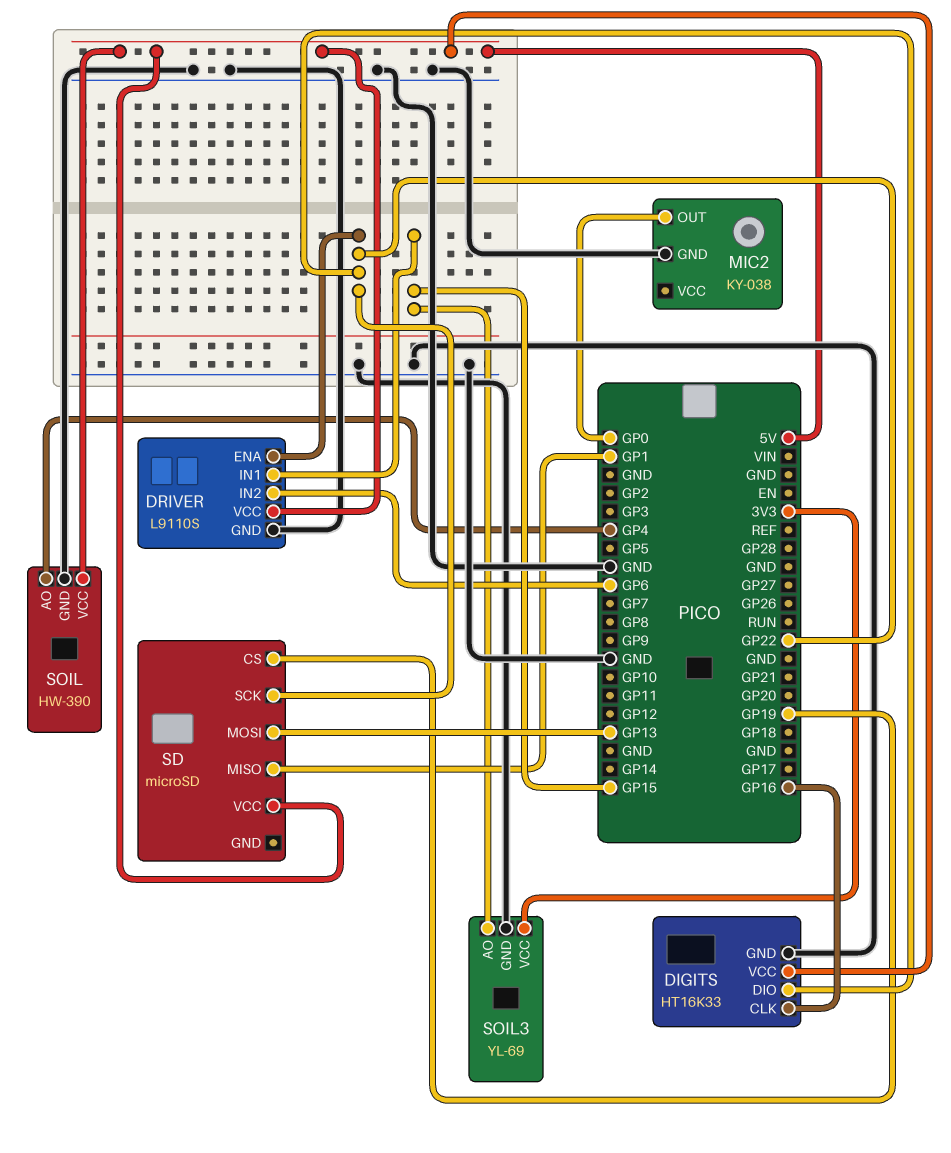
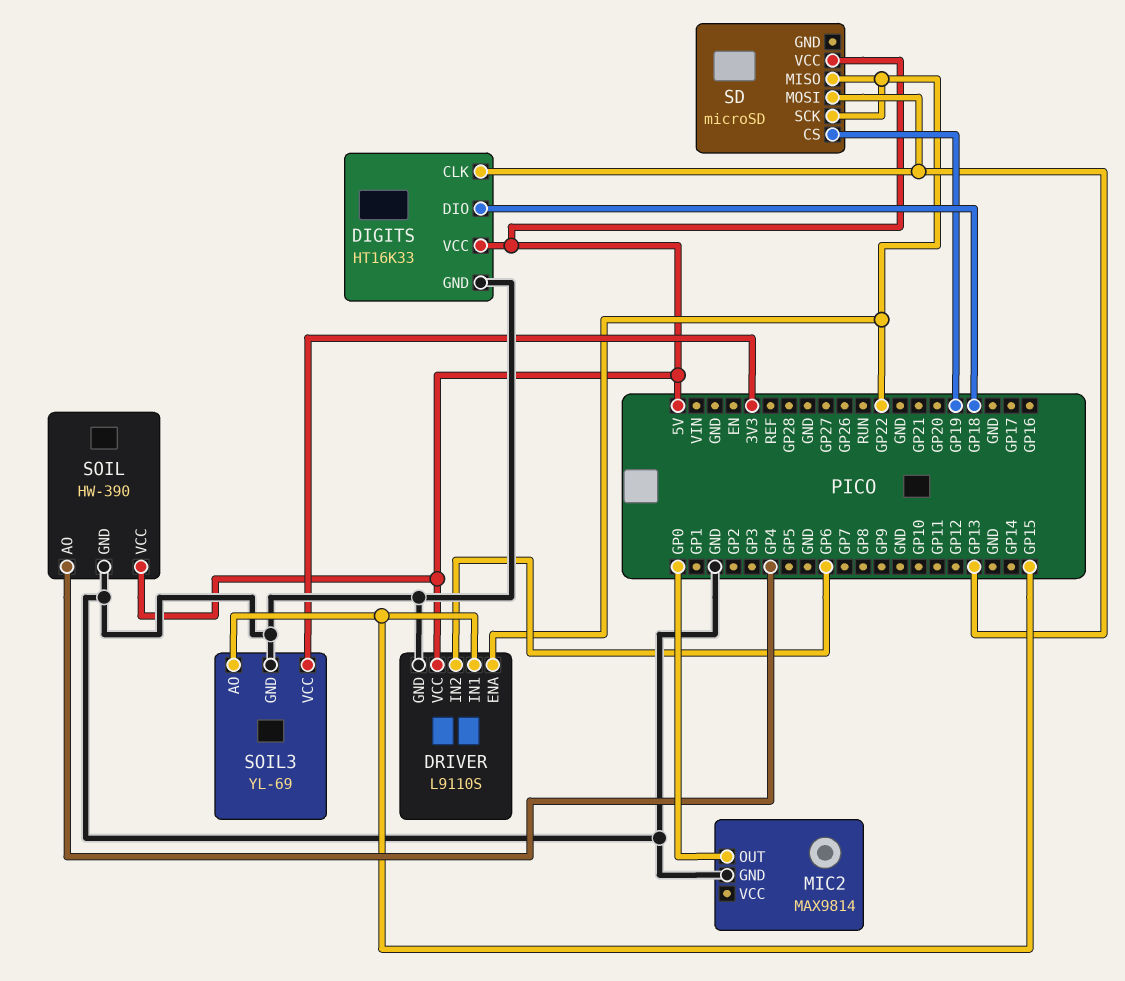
DIGITS pin CLK: GP16 -> GP13
DIGITS pin DIO: GP22 -> GP18
MIC2: KY-038 -> MAX9814
SD pin MISO: GP1 -> GP22

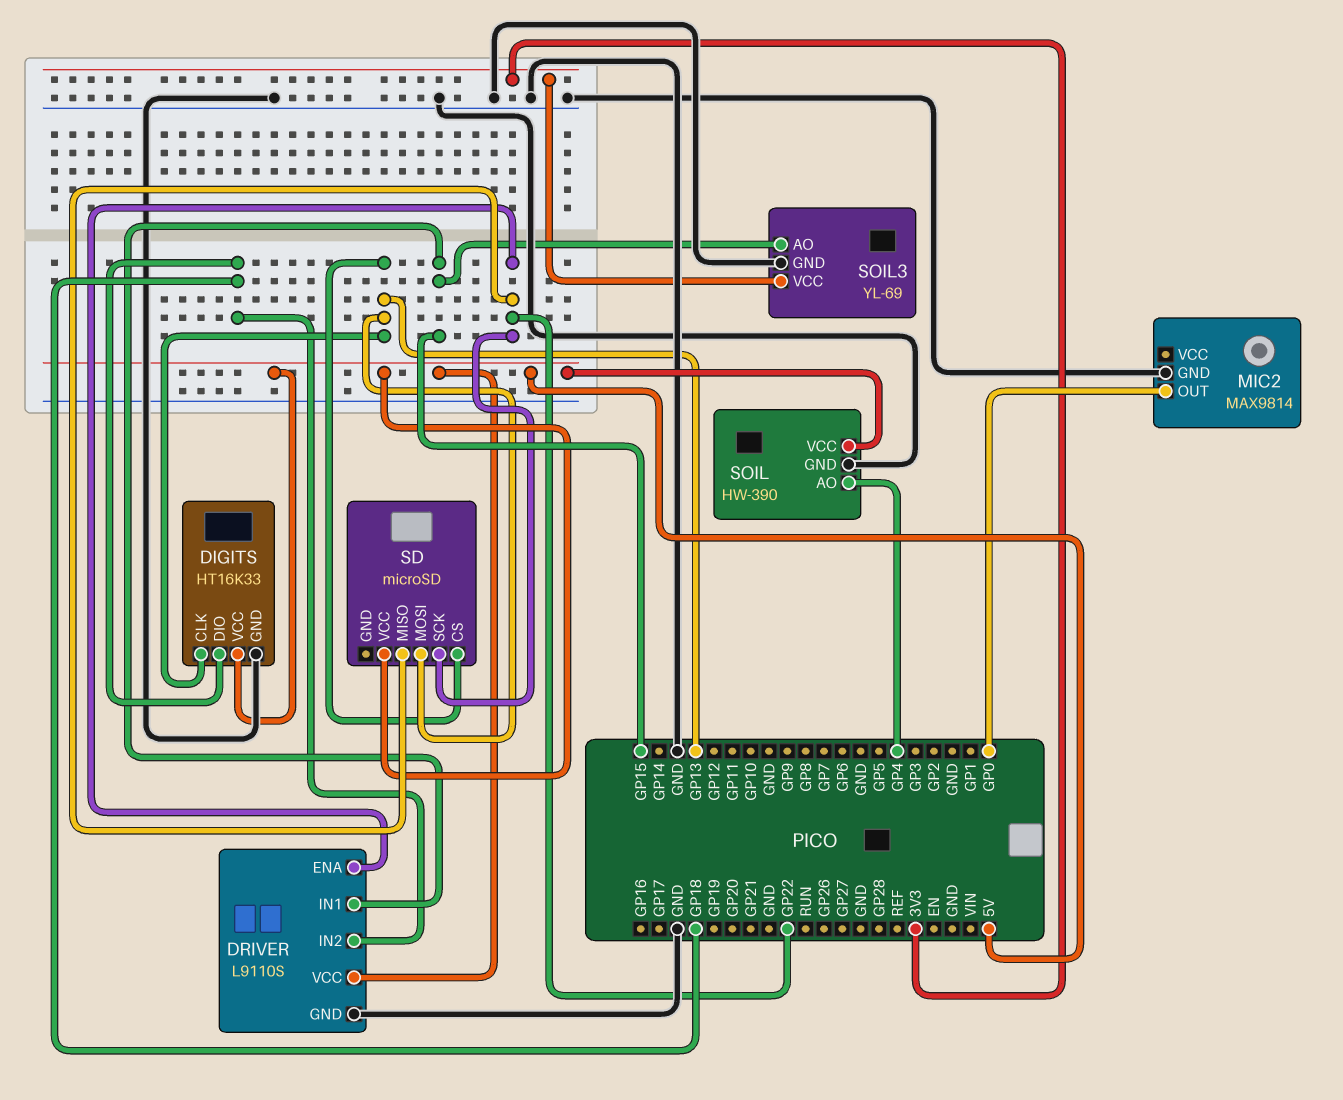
DRIVER pin IN2: GP6 -> GP18
SD pin CS: GP19 -> GP13

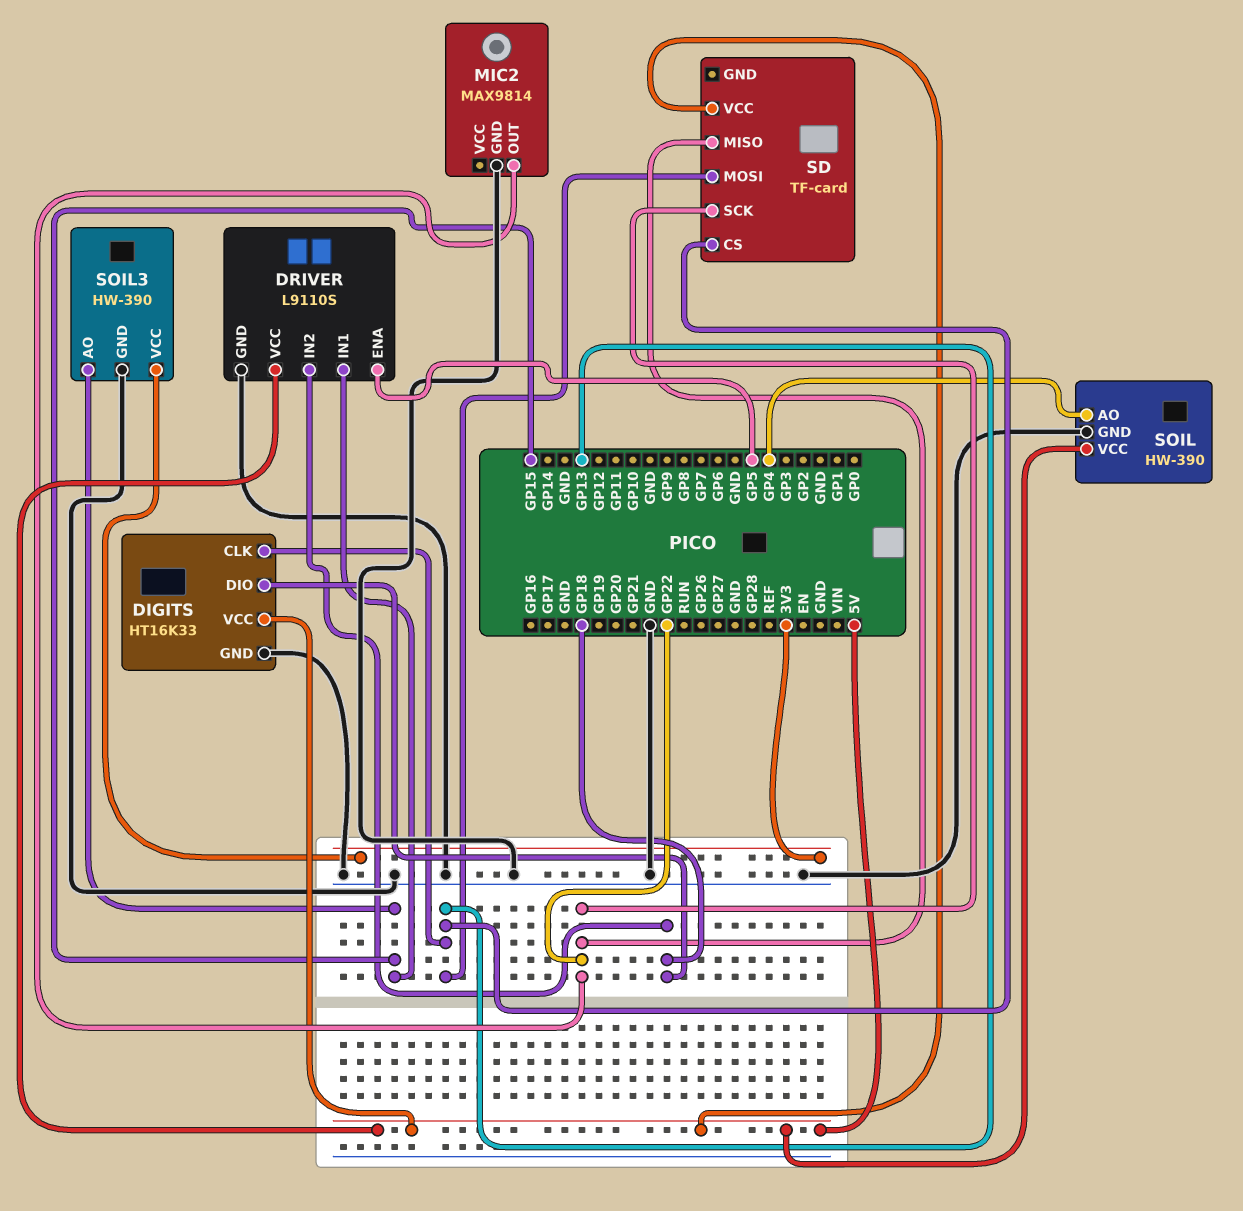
DRIVER pin ENA: GP22 -> GP5
MIC2 pin OUT: GP0 -> GP22
SD: microSD -> TF-card
SOIL3: YL-69 -> HW-390

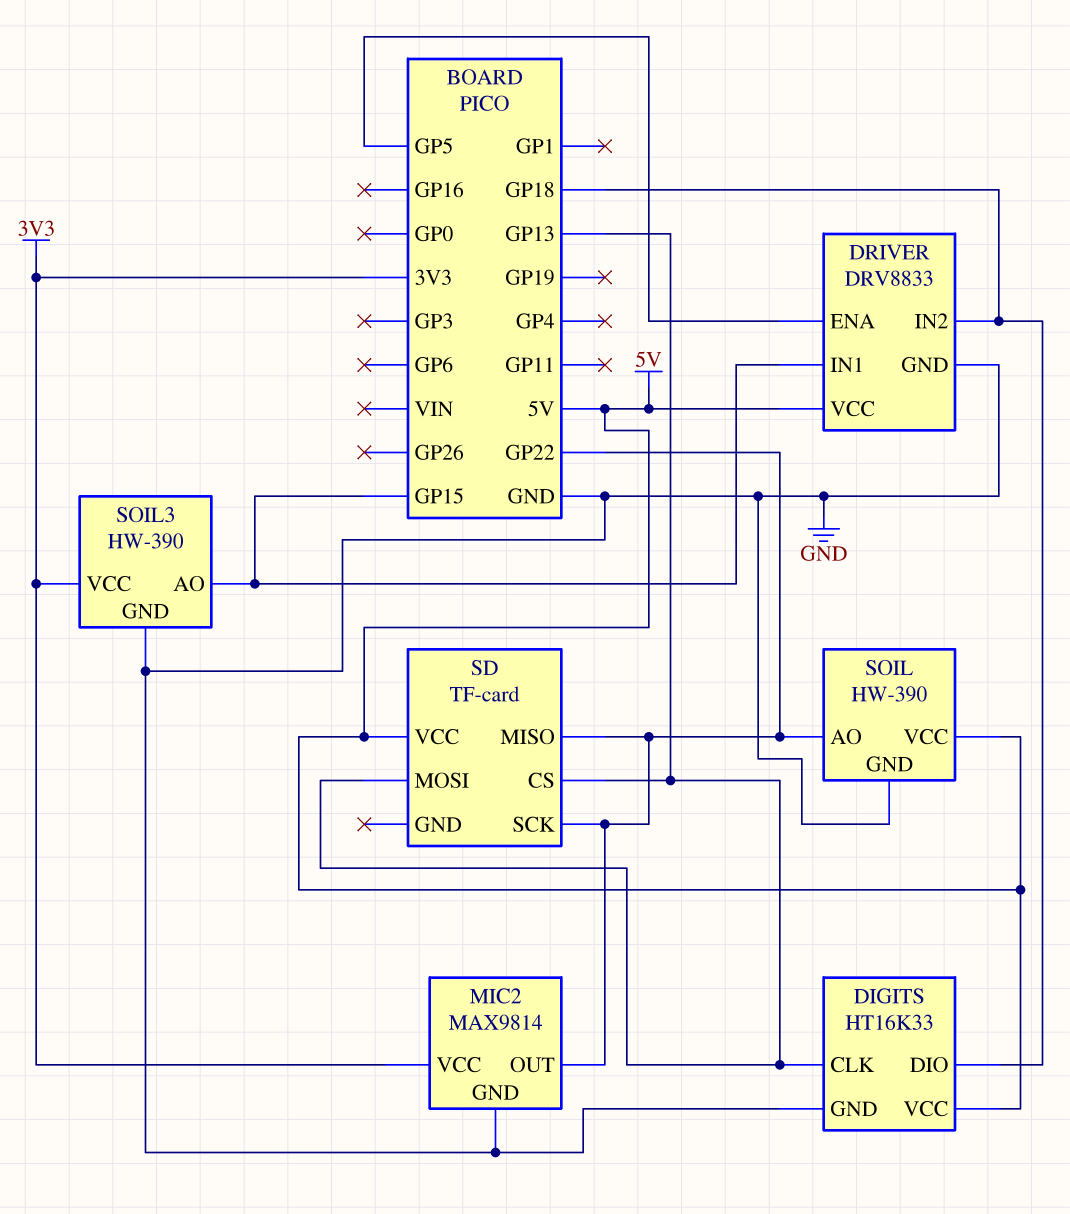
DRIVER: L9110S -> DRV8833
MIC2 pin VCC: none -> 3V3
SOIL pin AO: GP4 -> GP22

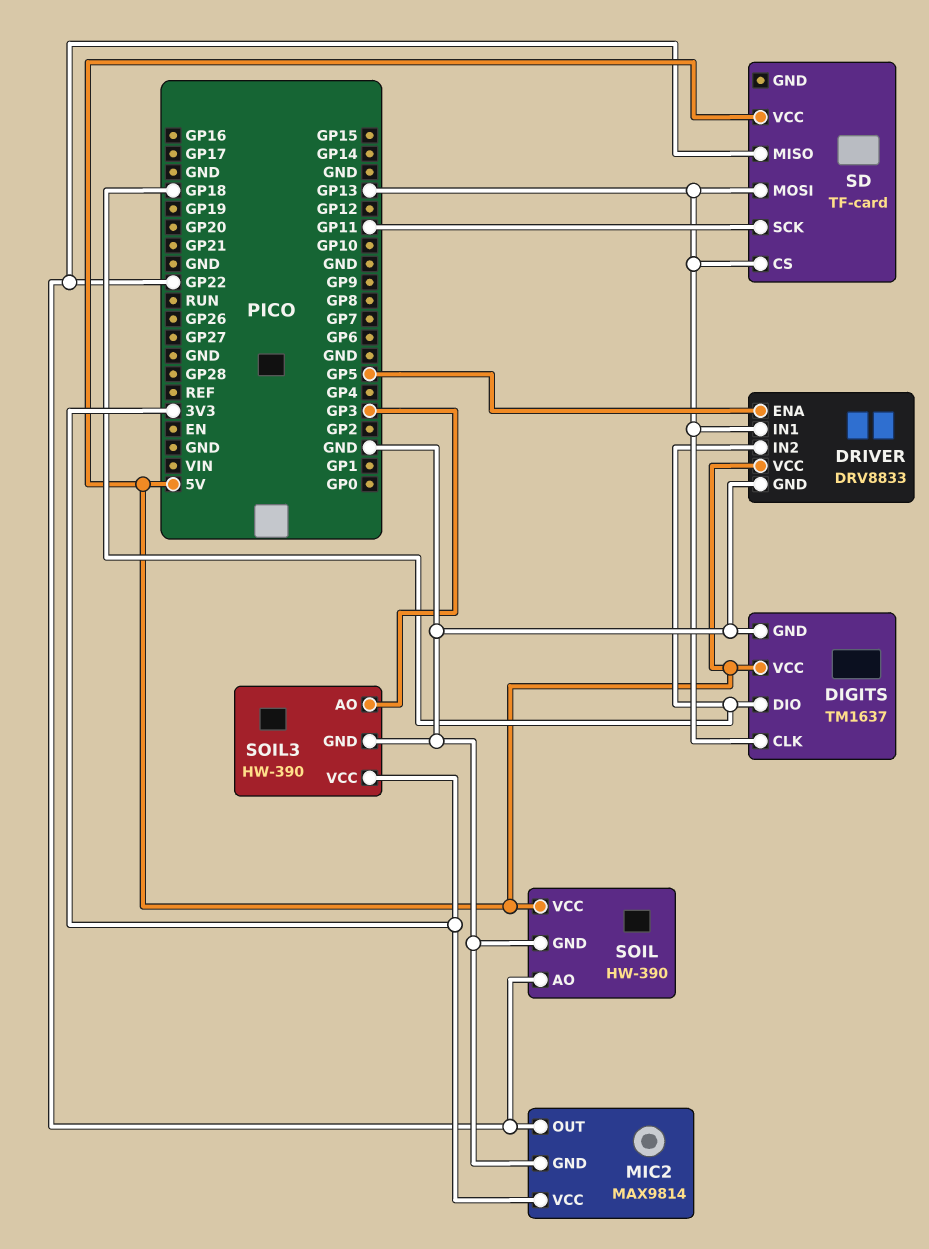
DIGITS: HT16K33 -> TM1637
DRIVER pin IN1: GP15 -> GP13
SD pin SCK: GP22 -> GP11
SOIL3 pin AO: GP15 -> GP3

